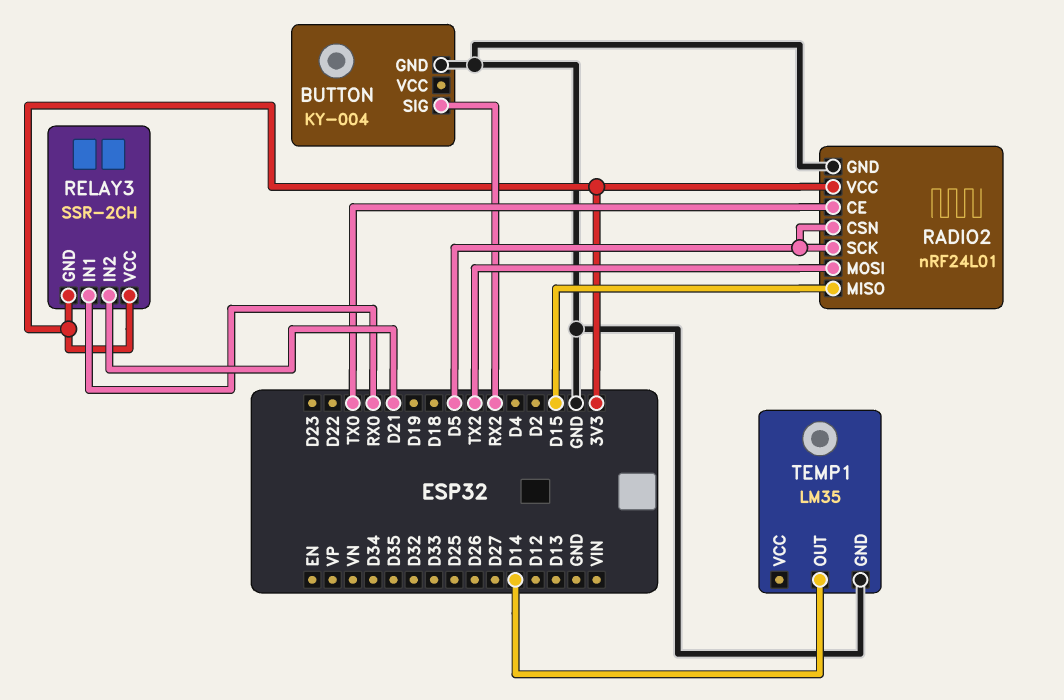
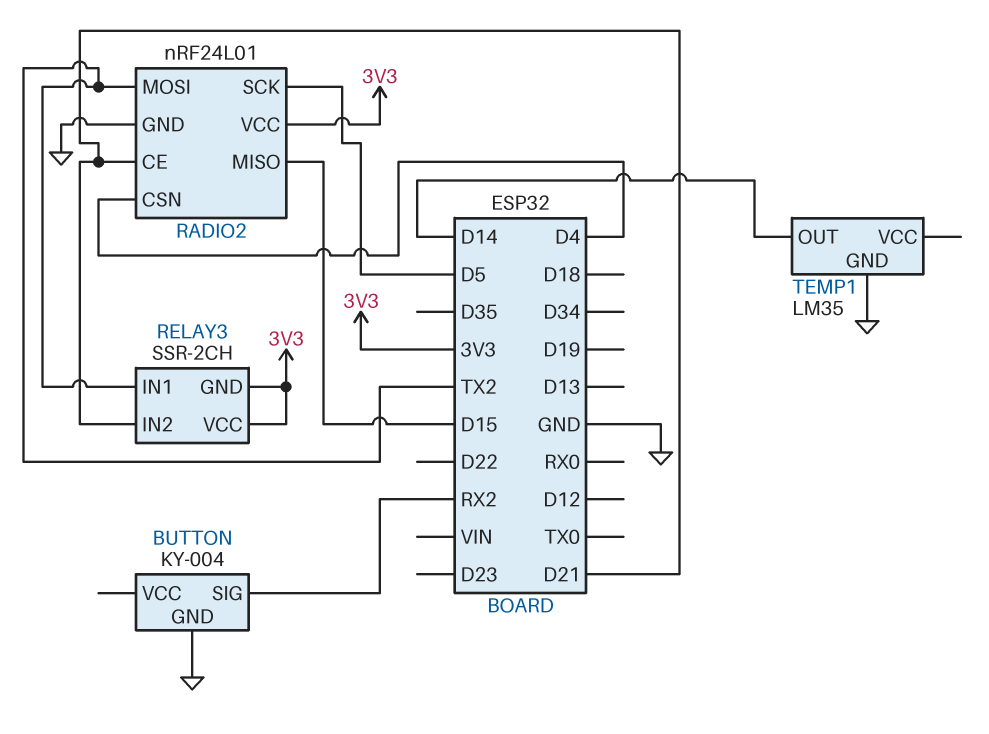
RADIO2 pin CE: TX0 -> D21
RADIO2 pin CSN: D5 -> D4
RELAY3 pin IN1: RX0 -> TX2

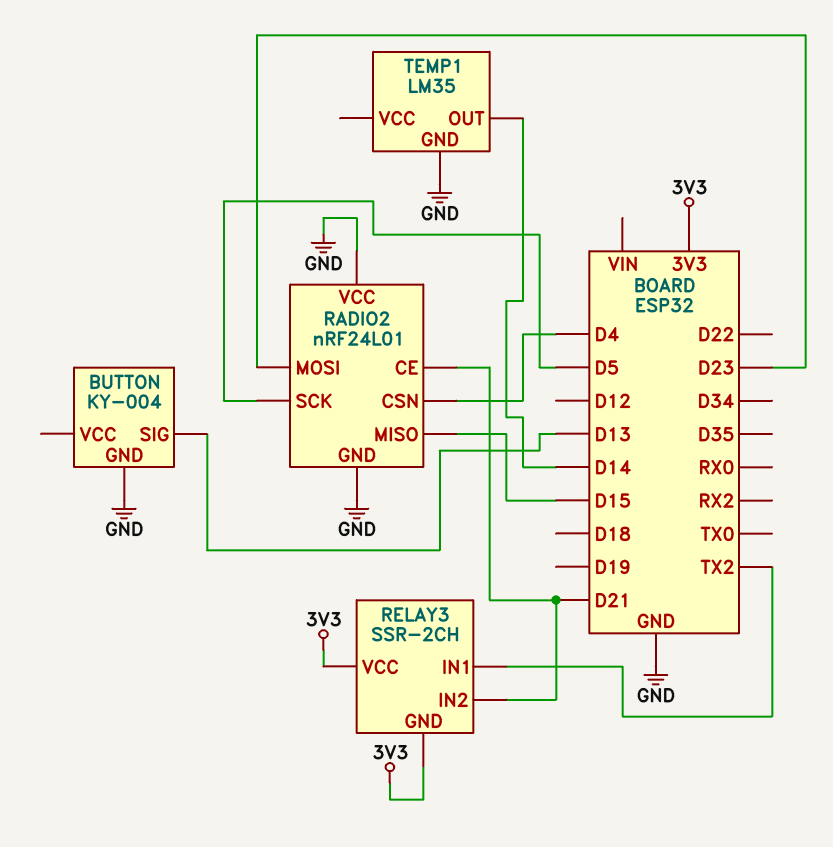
BUTTON pin SIG: RX2 -> D13
RADIO2 pin MOSI: TX2 -> D23
RADIO2 pin VCC: 3V3 -> GND

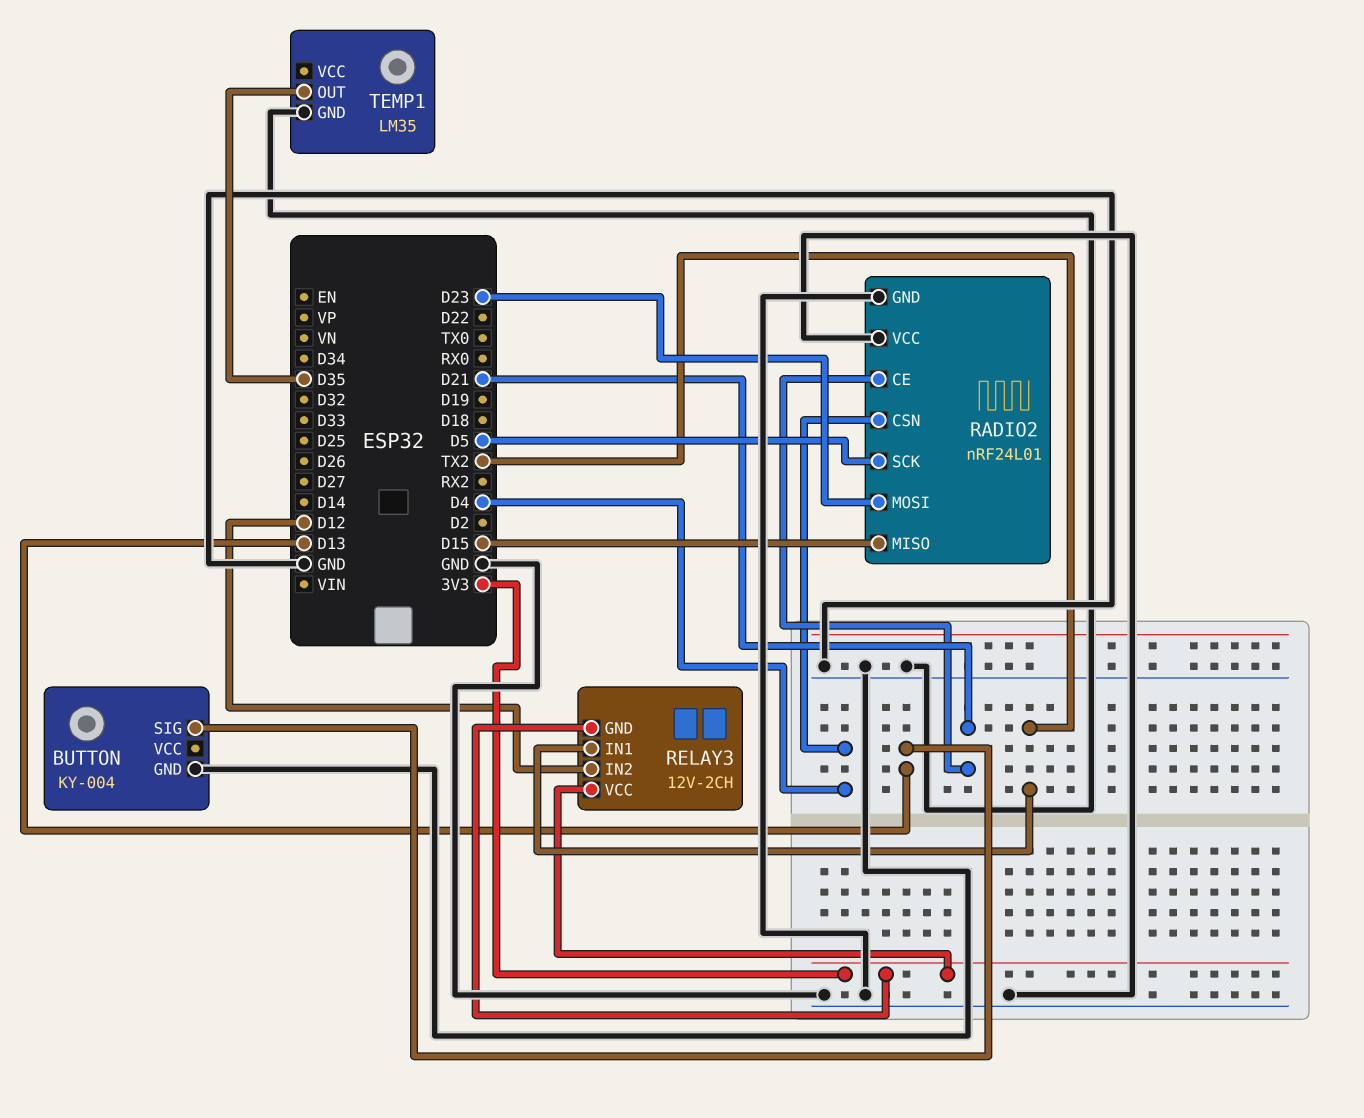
RELAY3: SSR-2CH -> 12V-2CH
RELAY3 pin IN2: D21 -> D12
TEMP1 pin OUT: D14 -> D35

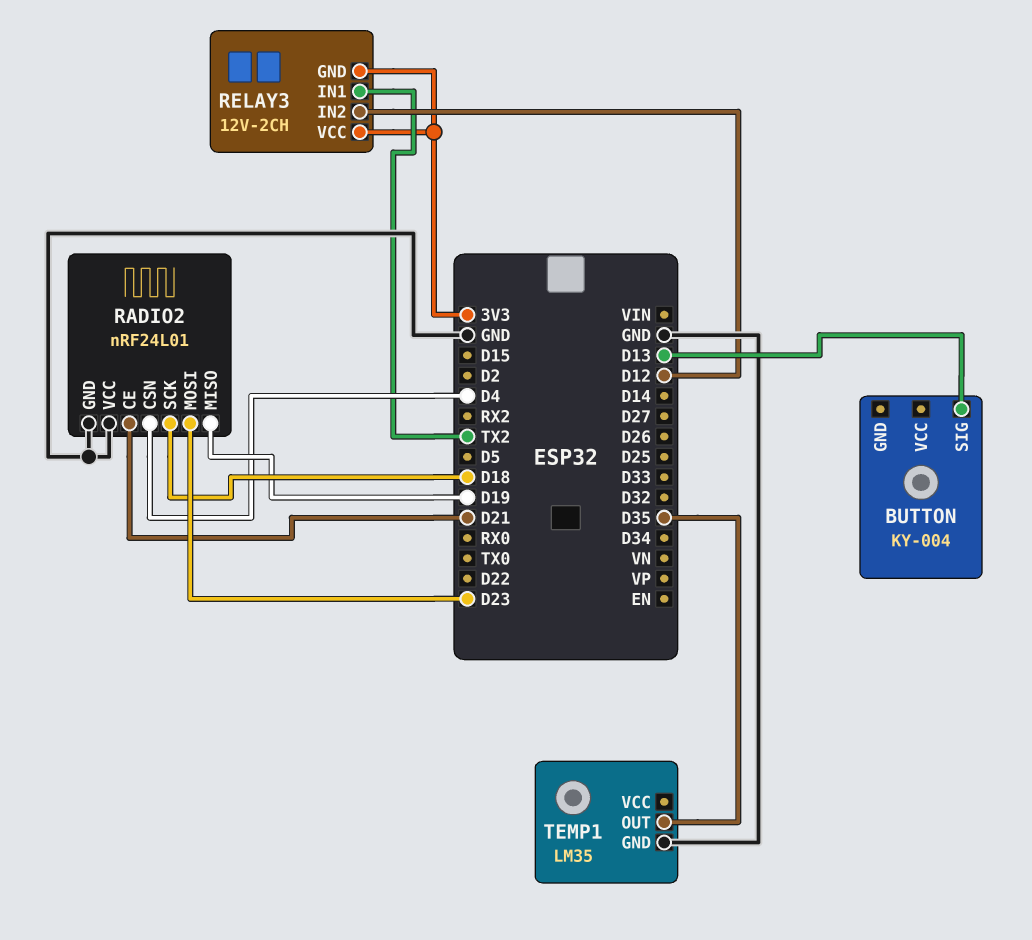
BUTTON pin GND: GND -> none
RADIO2 pin MISO: D15 -> D19
RADIO2 pin SCK: D5 -> D18

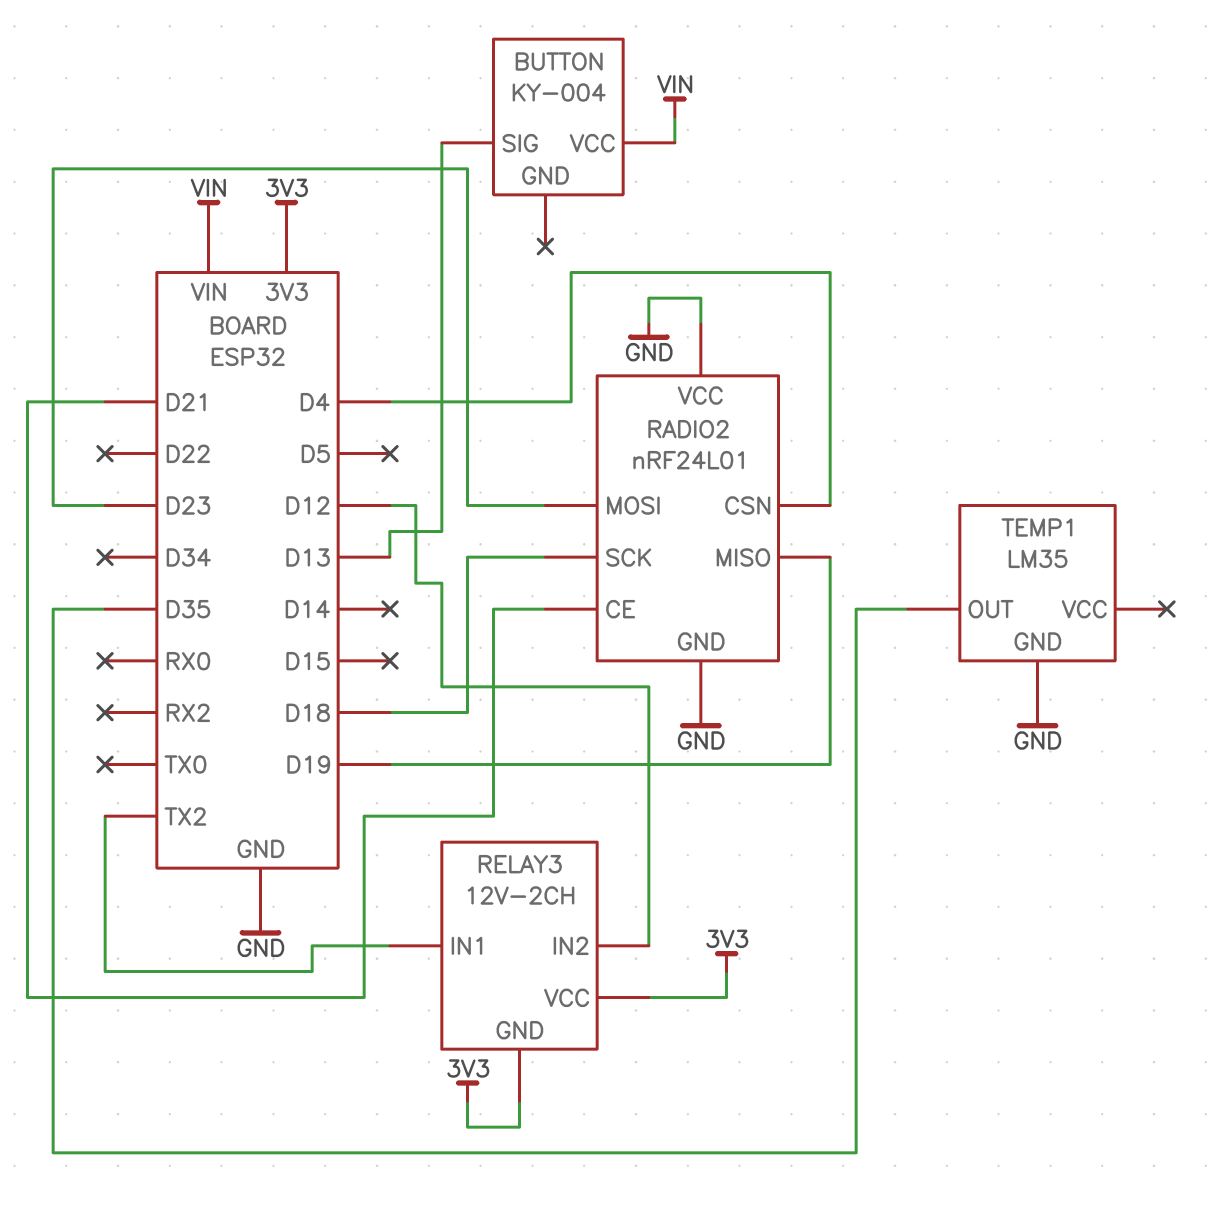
BUTTON pin VCC: none -> VIN

